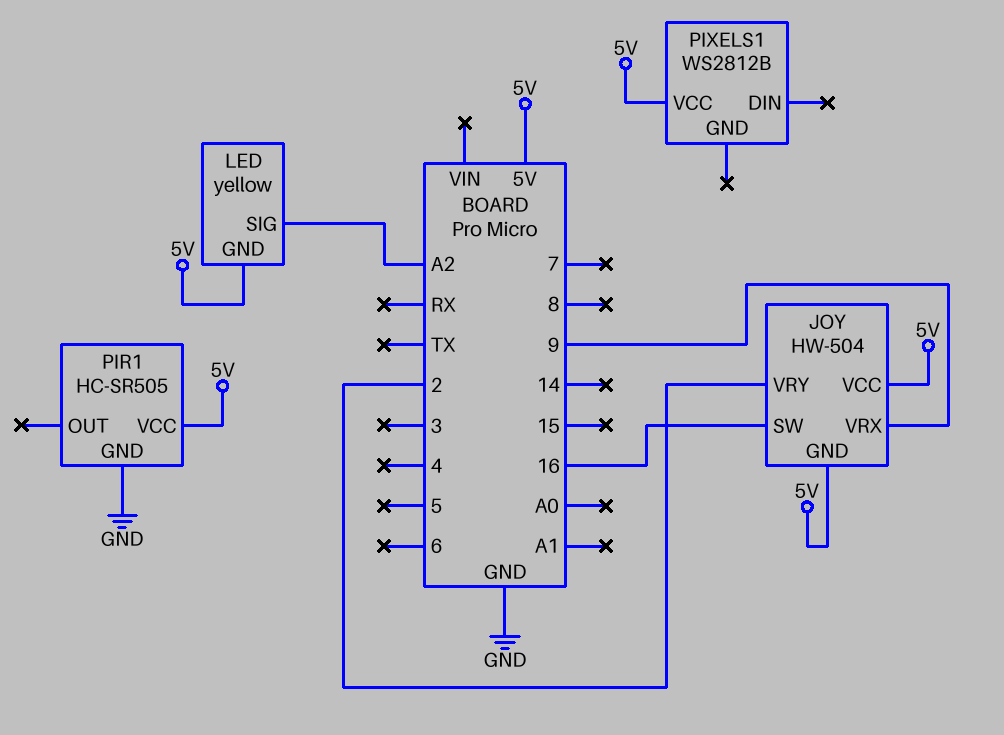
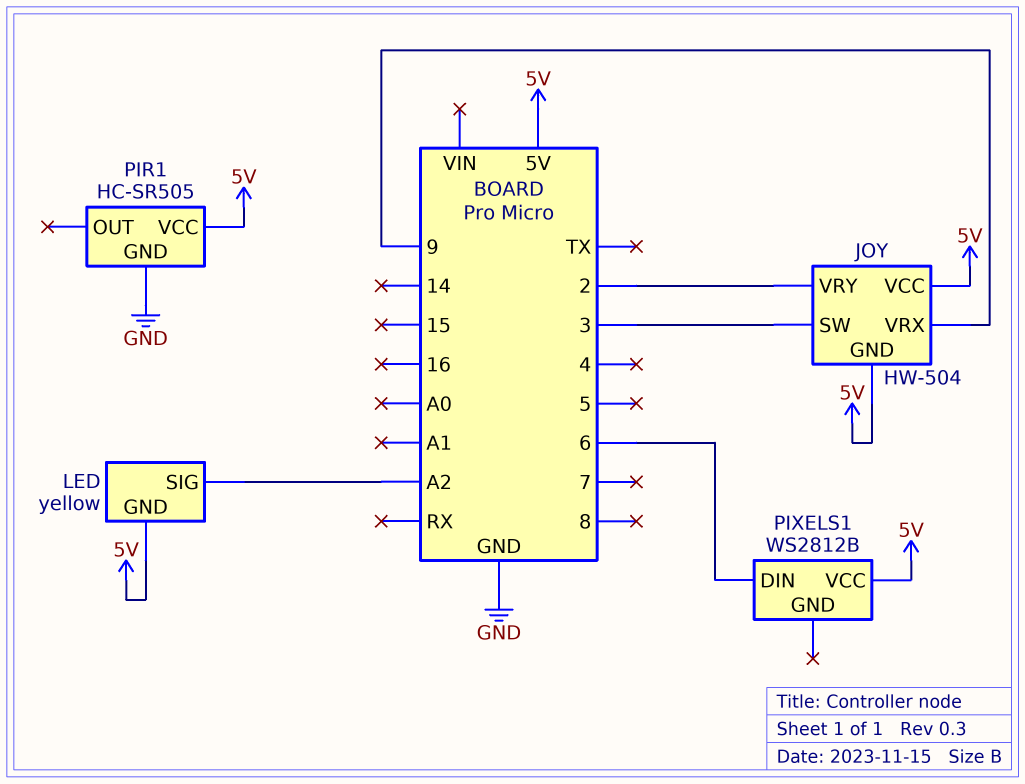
JOY pin SW: 16 -> 3
PIXELS1 pin DIN: none -> 6

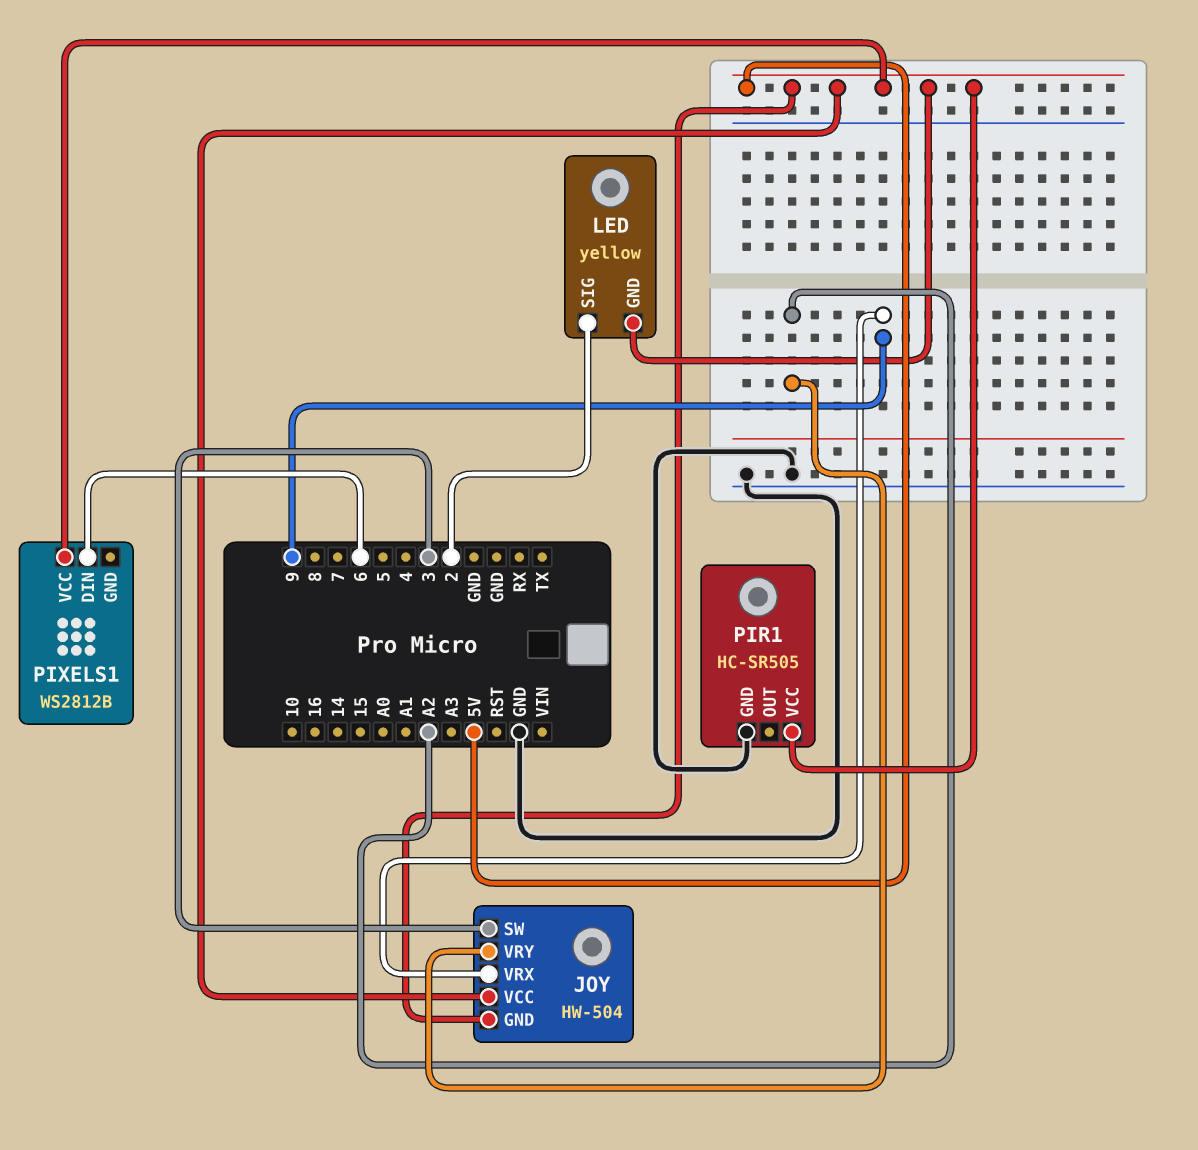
JOY pin VRY: 2 -> A2
LED pin SIG: A2 -> 2

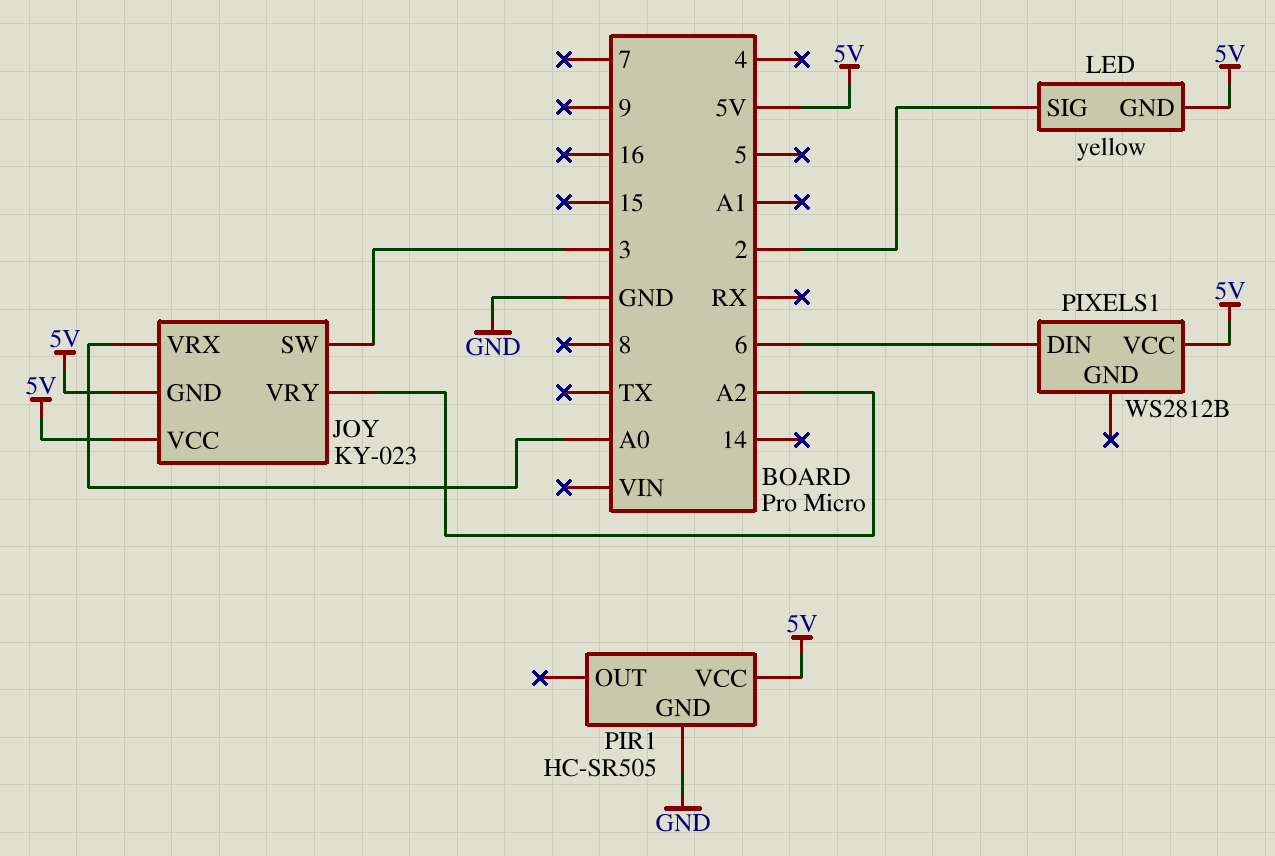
JOY: HW-504 -> KY-023
JOY pin VRX: 9 -> A0

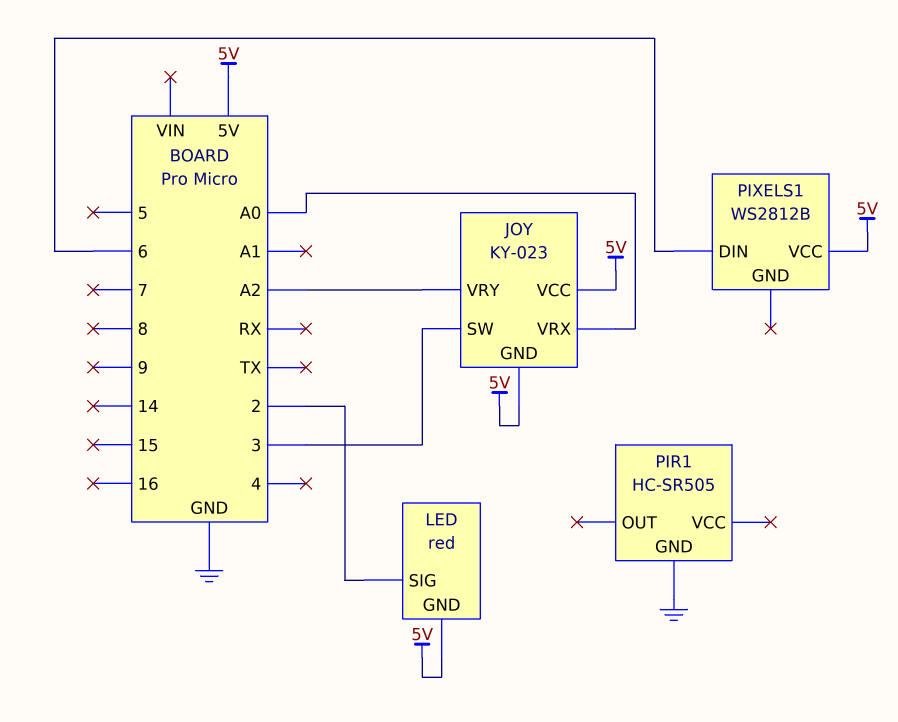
LED: yellow -> red
PIR1 pin VCC: 5V -> none

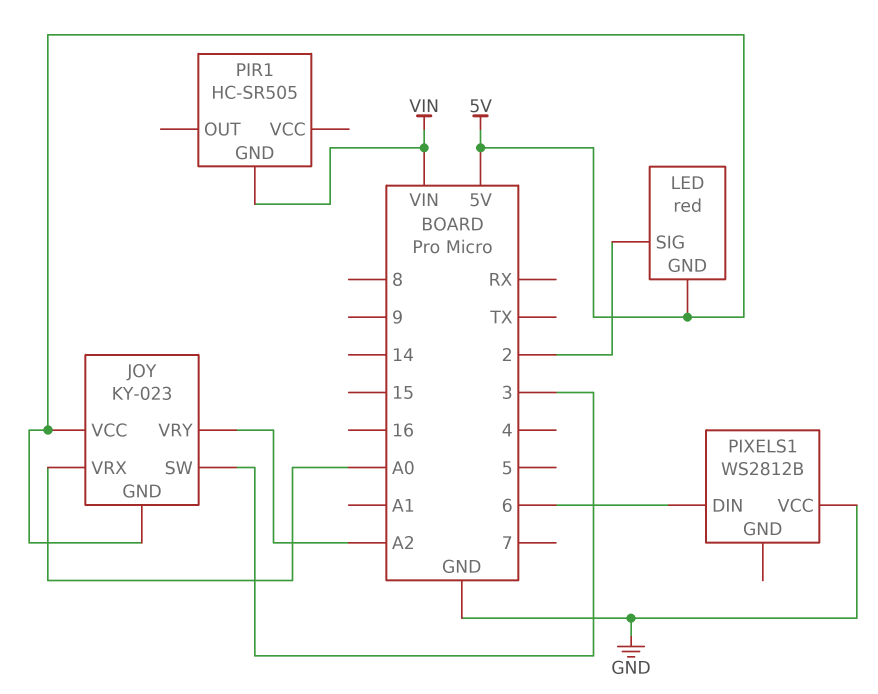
PIR1 pin GND: GND -> VIN
PIXELS1 pin VCC: 5V -> GND

